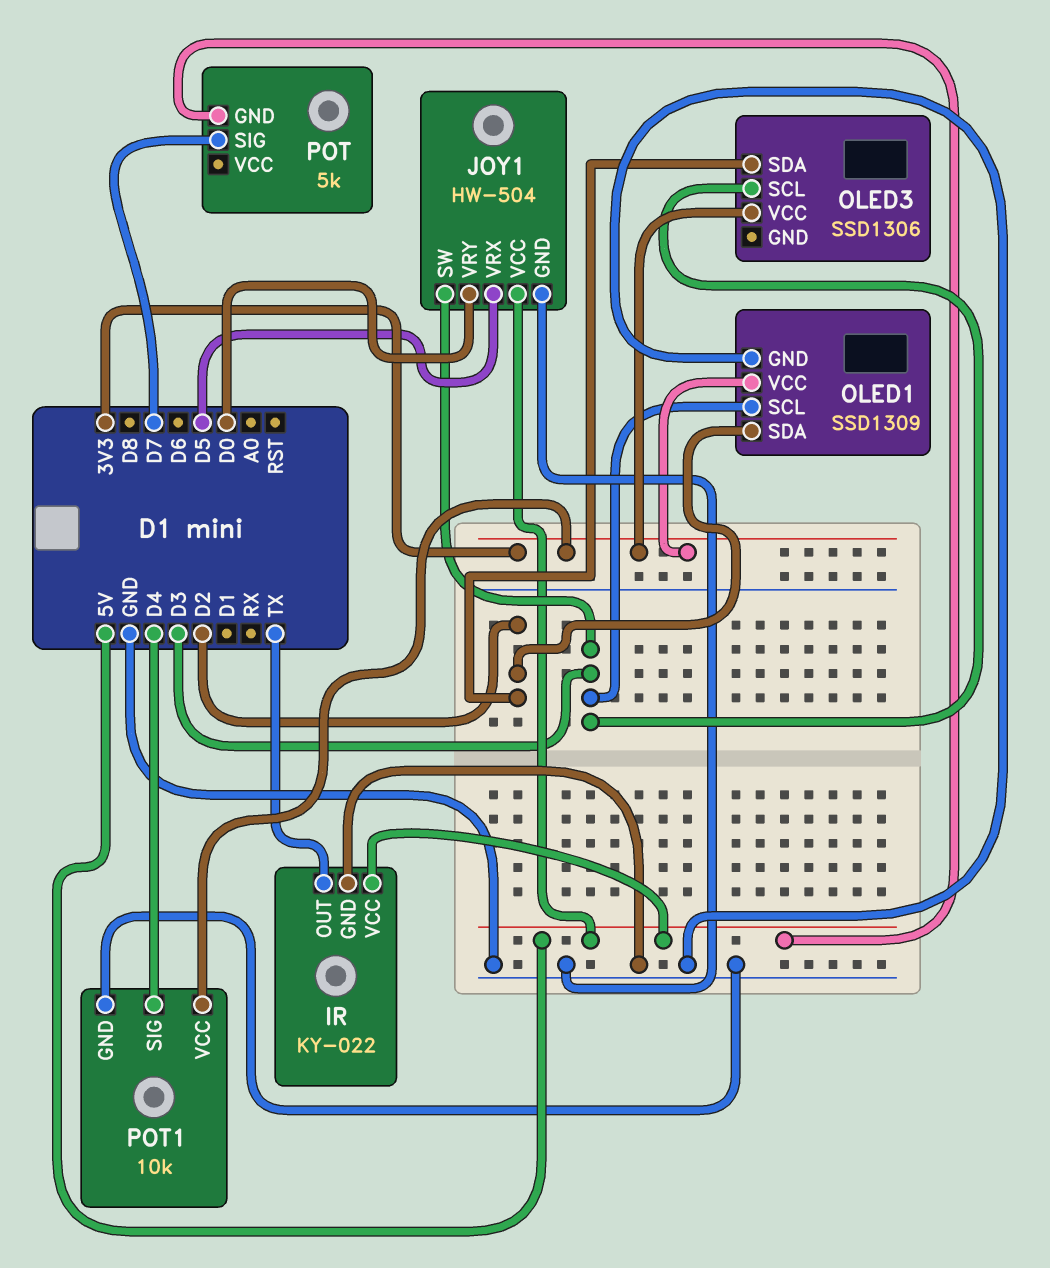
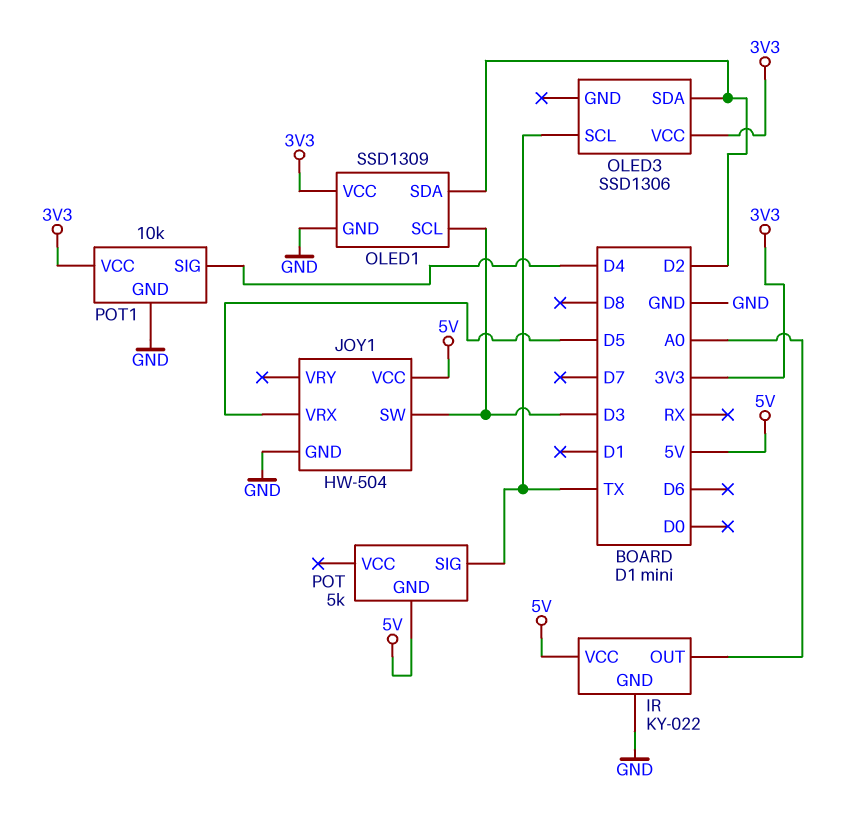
IR pin OUT: TX -> A0
JOY1 pin VRY: D0 -> none
OLED3 pin SCL: D3 -> TX
POT pin SIG: D7 -> TX

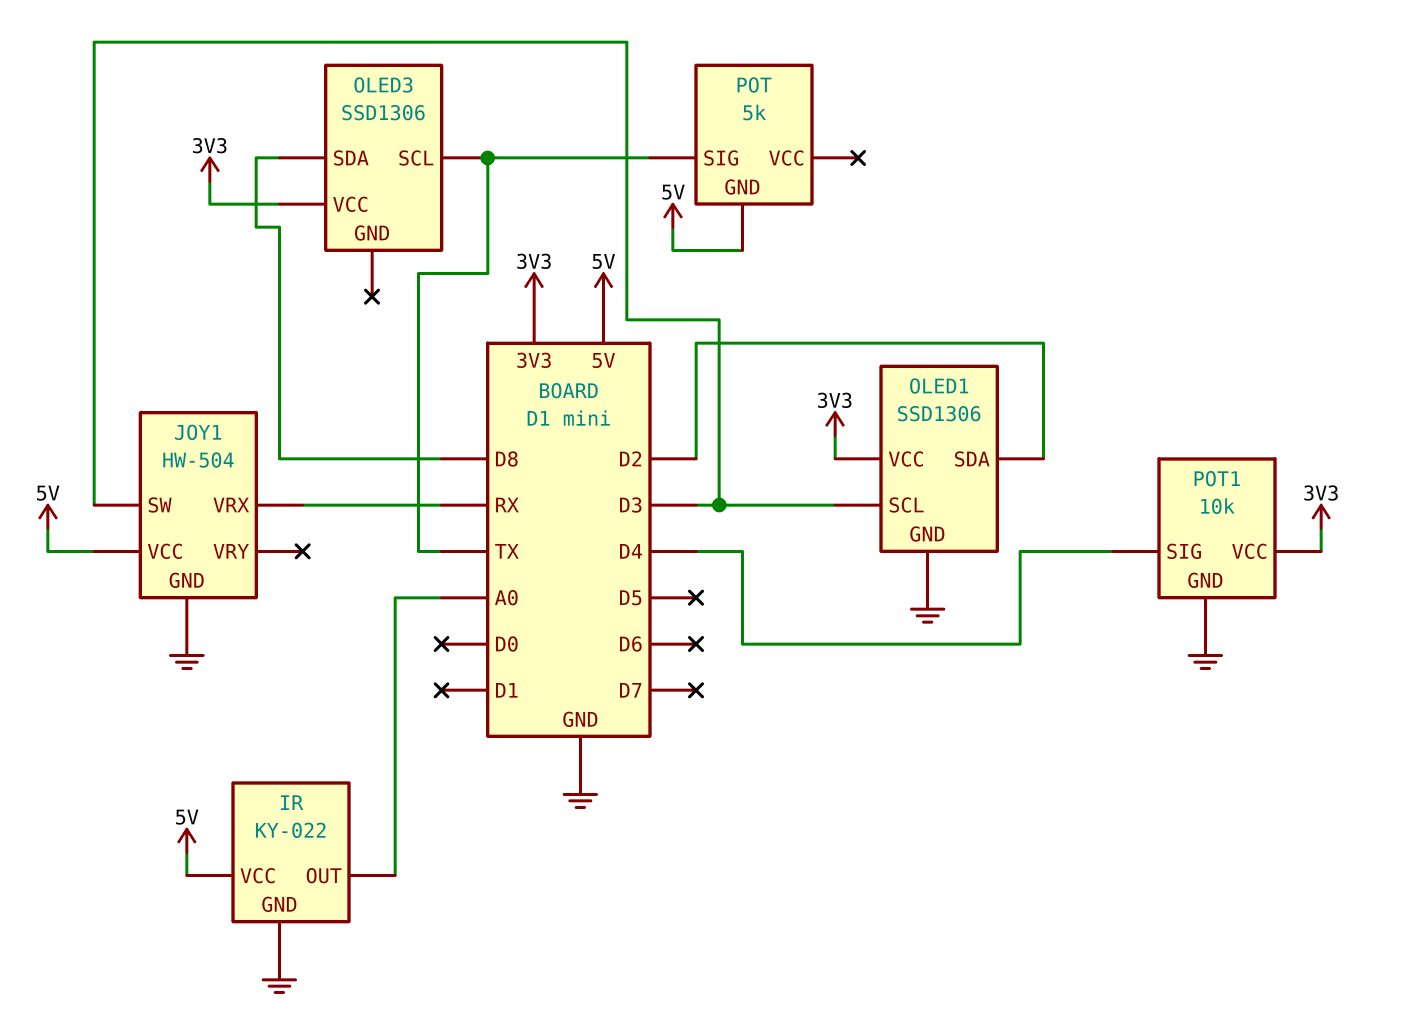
JOY1 pin VRX: D5 -> RX
OLED1: SSD1309 -> SSD1306
OLED3 pin SDA: D2 -> D8

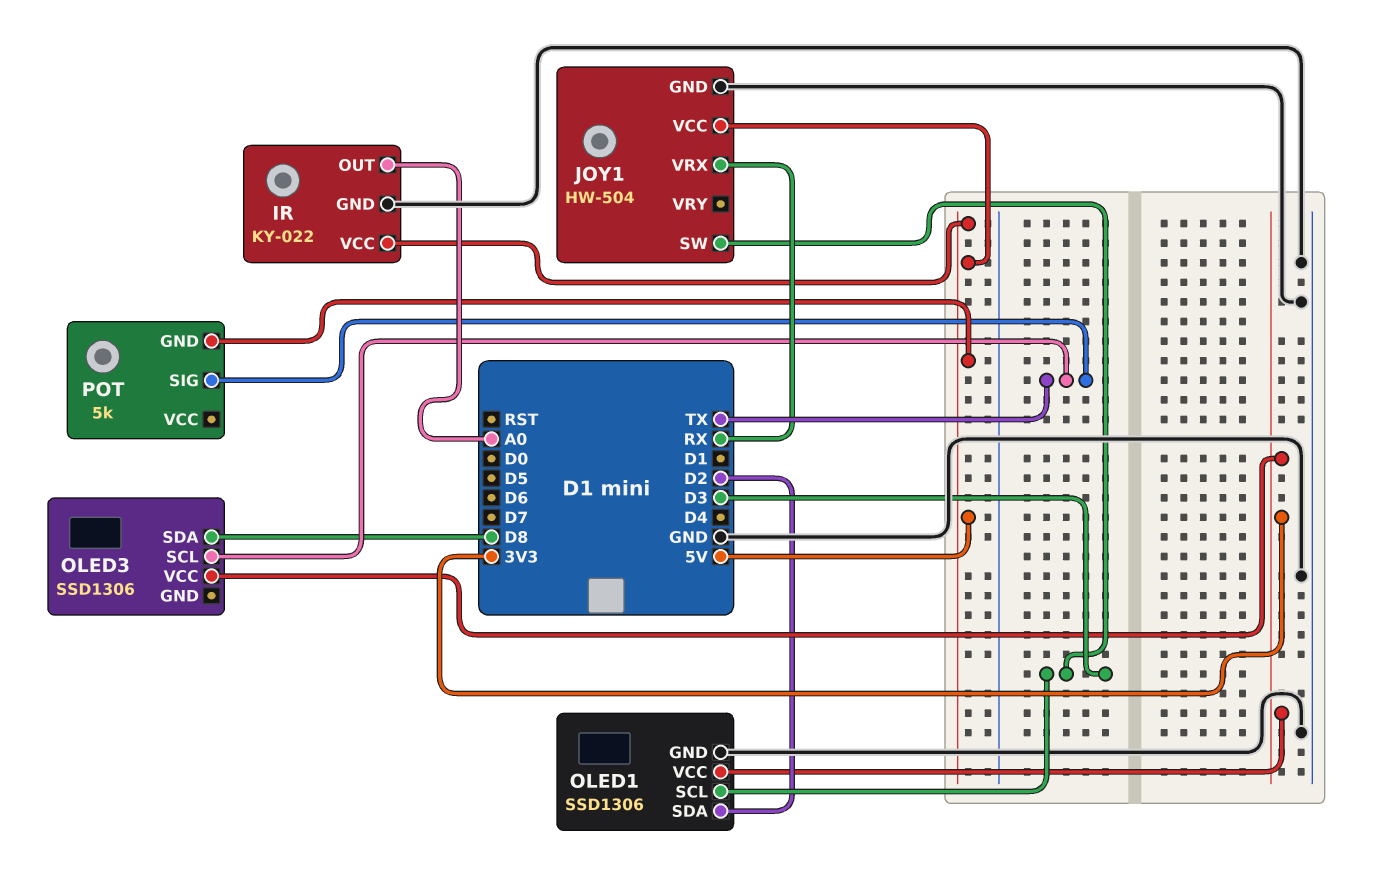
POT1: 10k -> none
POT1 pin GND: GND -> none
POT1 pin SIG: D4 -> none
POT1 pin VCC: 3V3 -> none

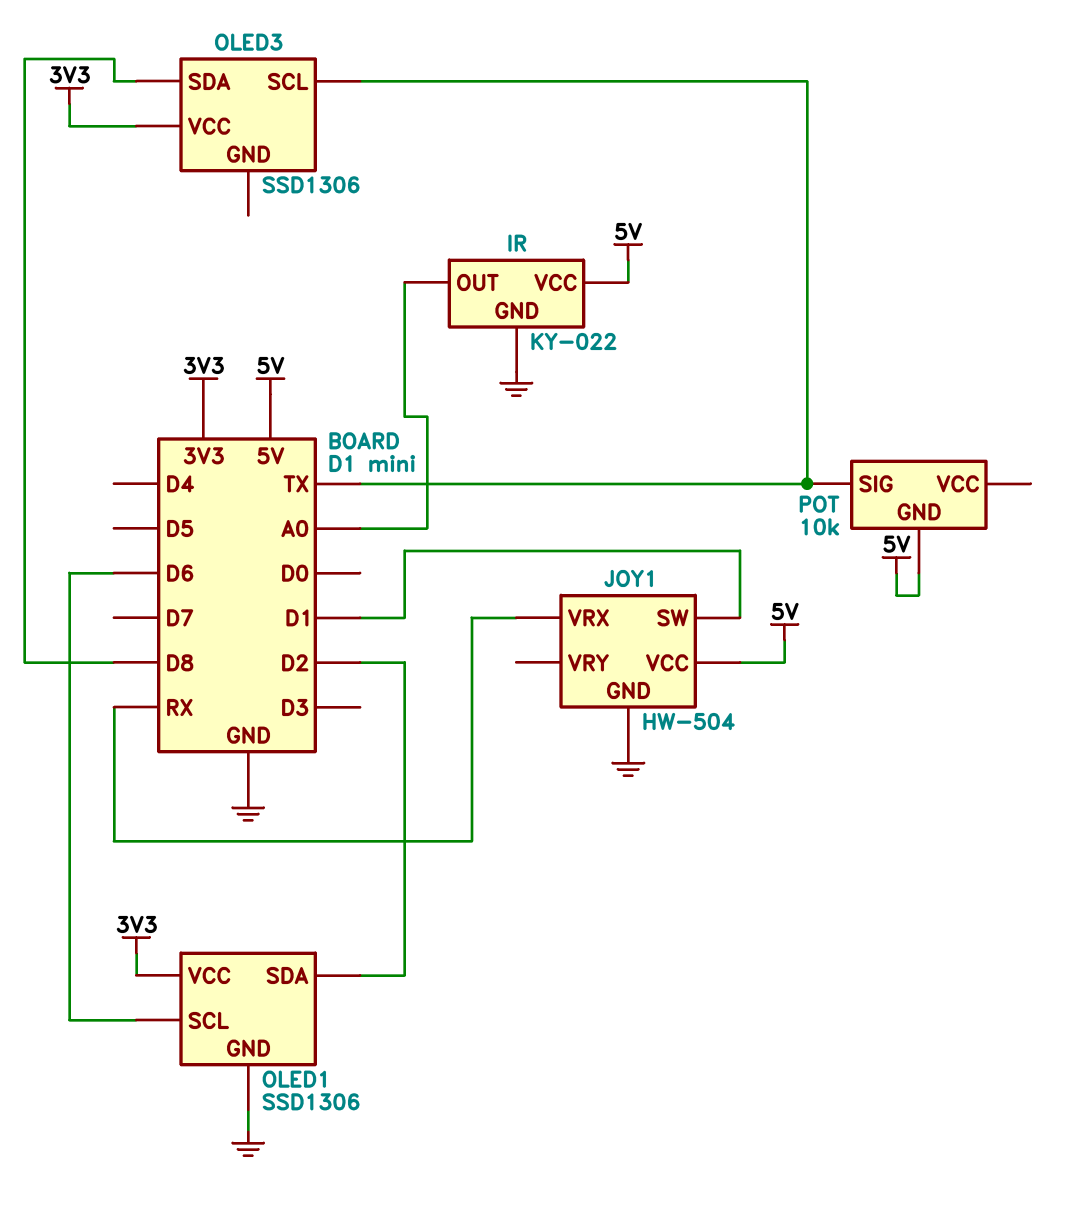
JOY1 pin SW: D3 -> D1
OLED1 pin SCL: D3 -> D6
POT: 5k -> 10k

